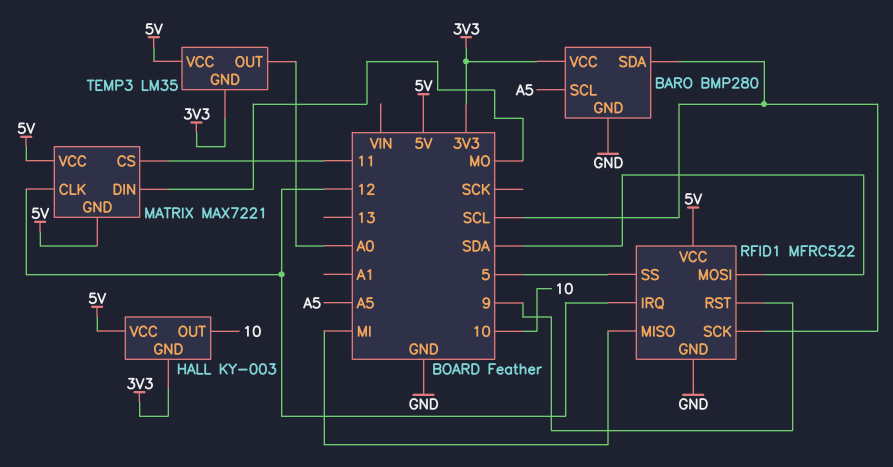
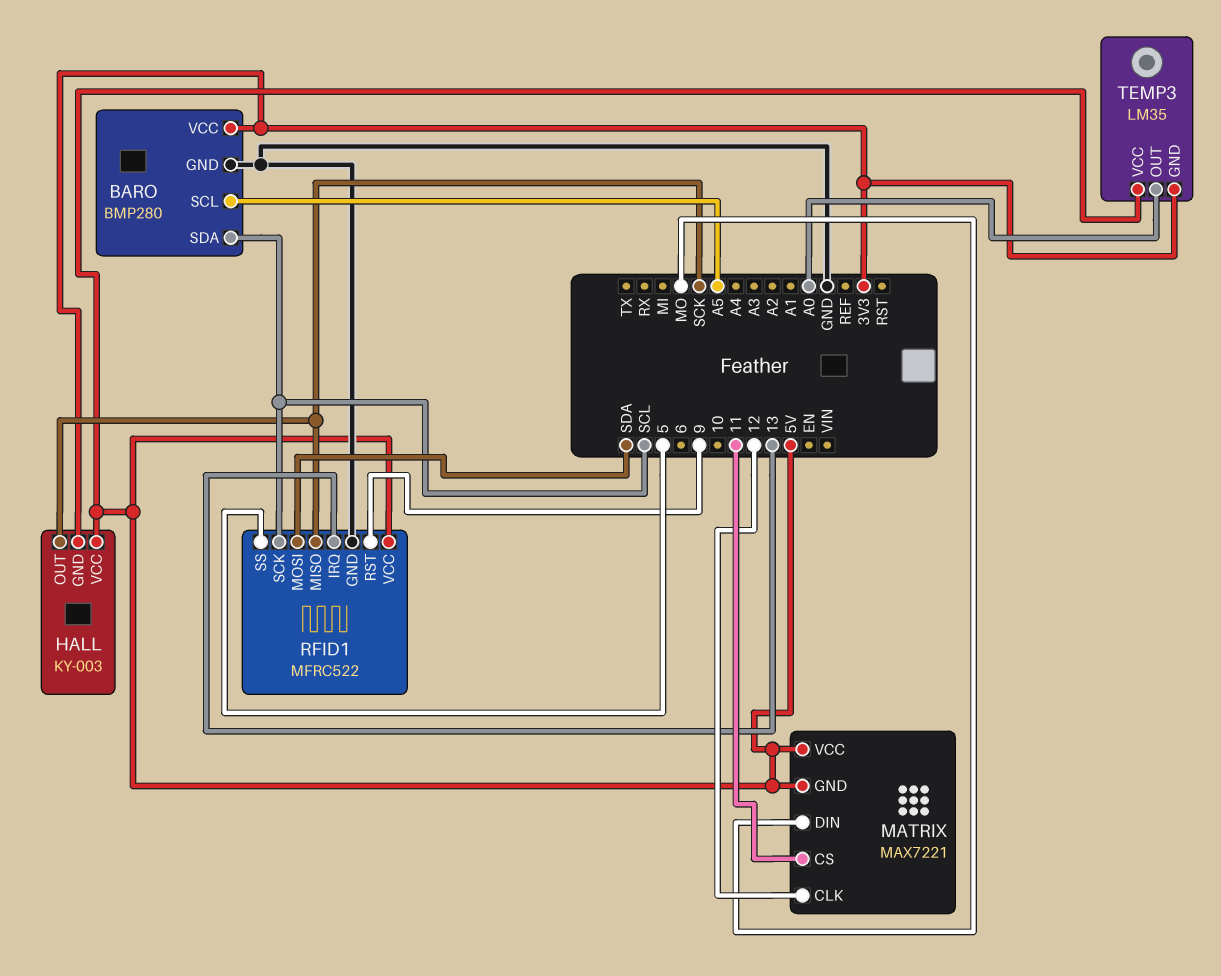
HALL pin OUT: 10 -> SCK
RFID1 pin IRQ: 12 -> 13
RFID1 pin MISO: MI -> SCK

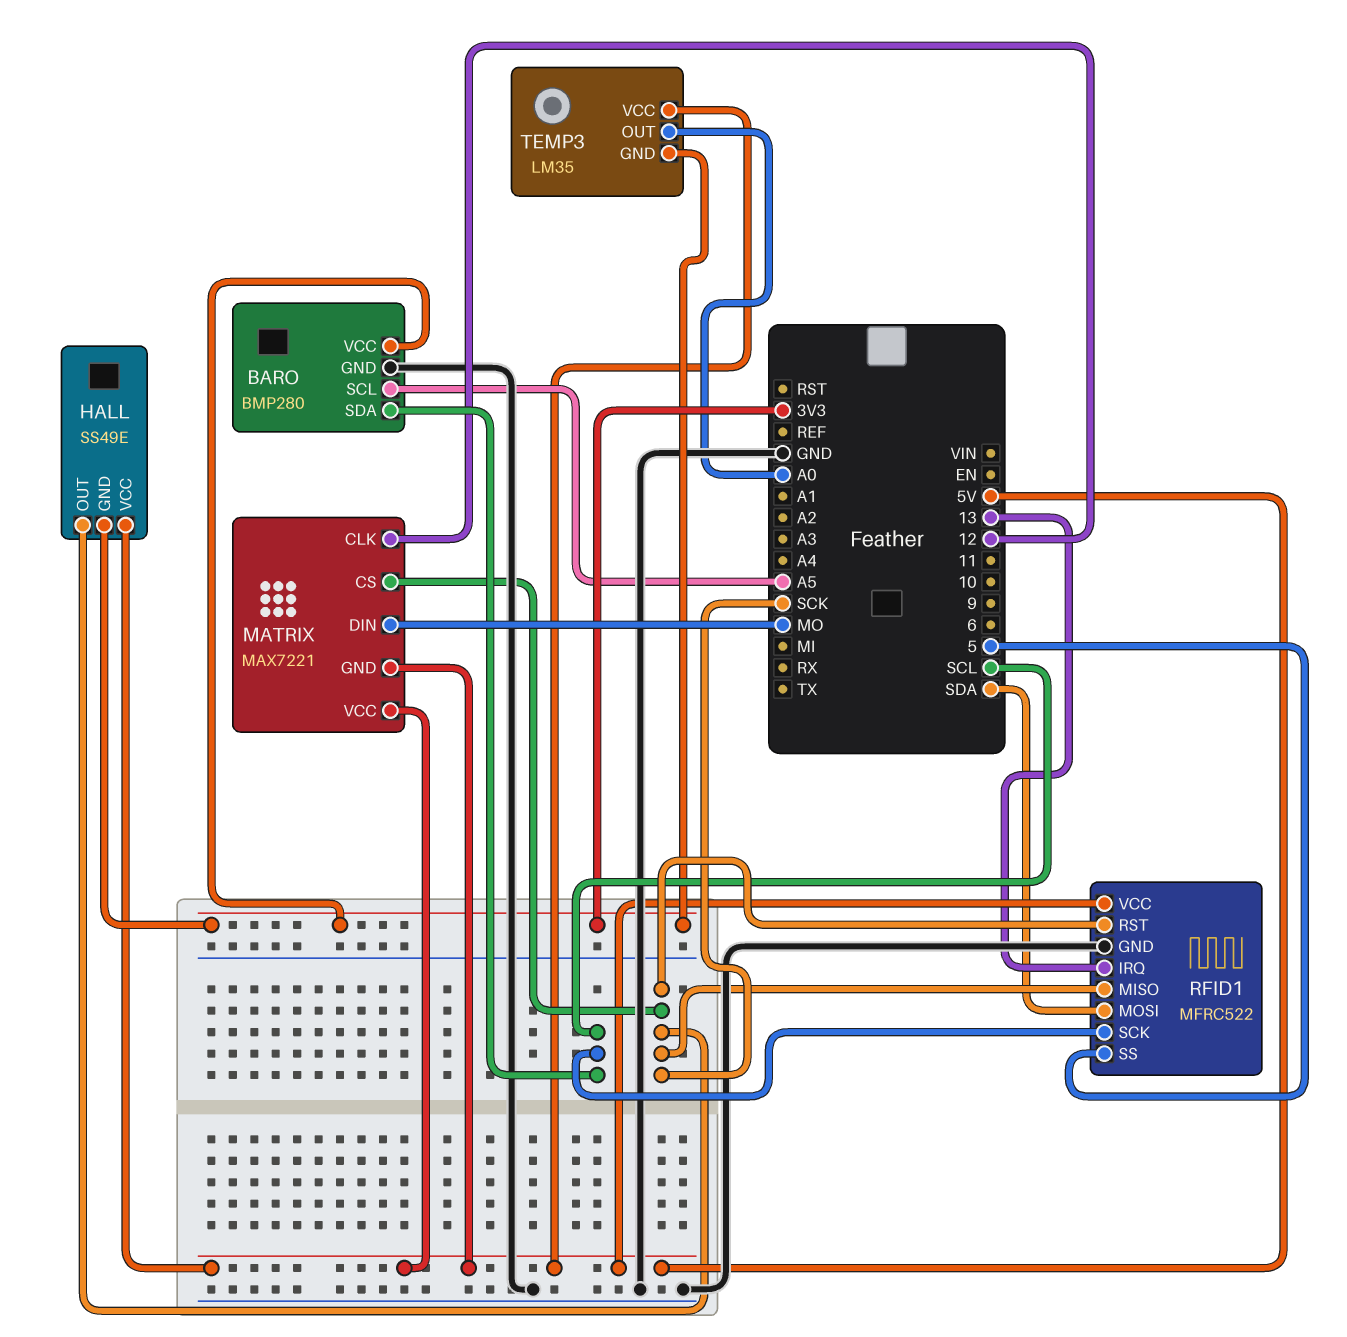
HALL: KY-003 -> SS49E
MATRIX pin CS: 11 -> SCK
RFID1 pin RST: 9 -> SCK

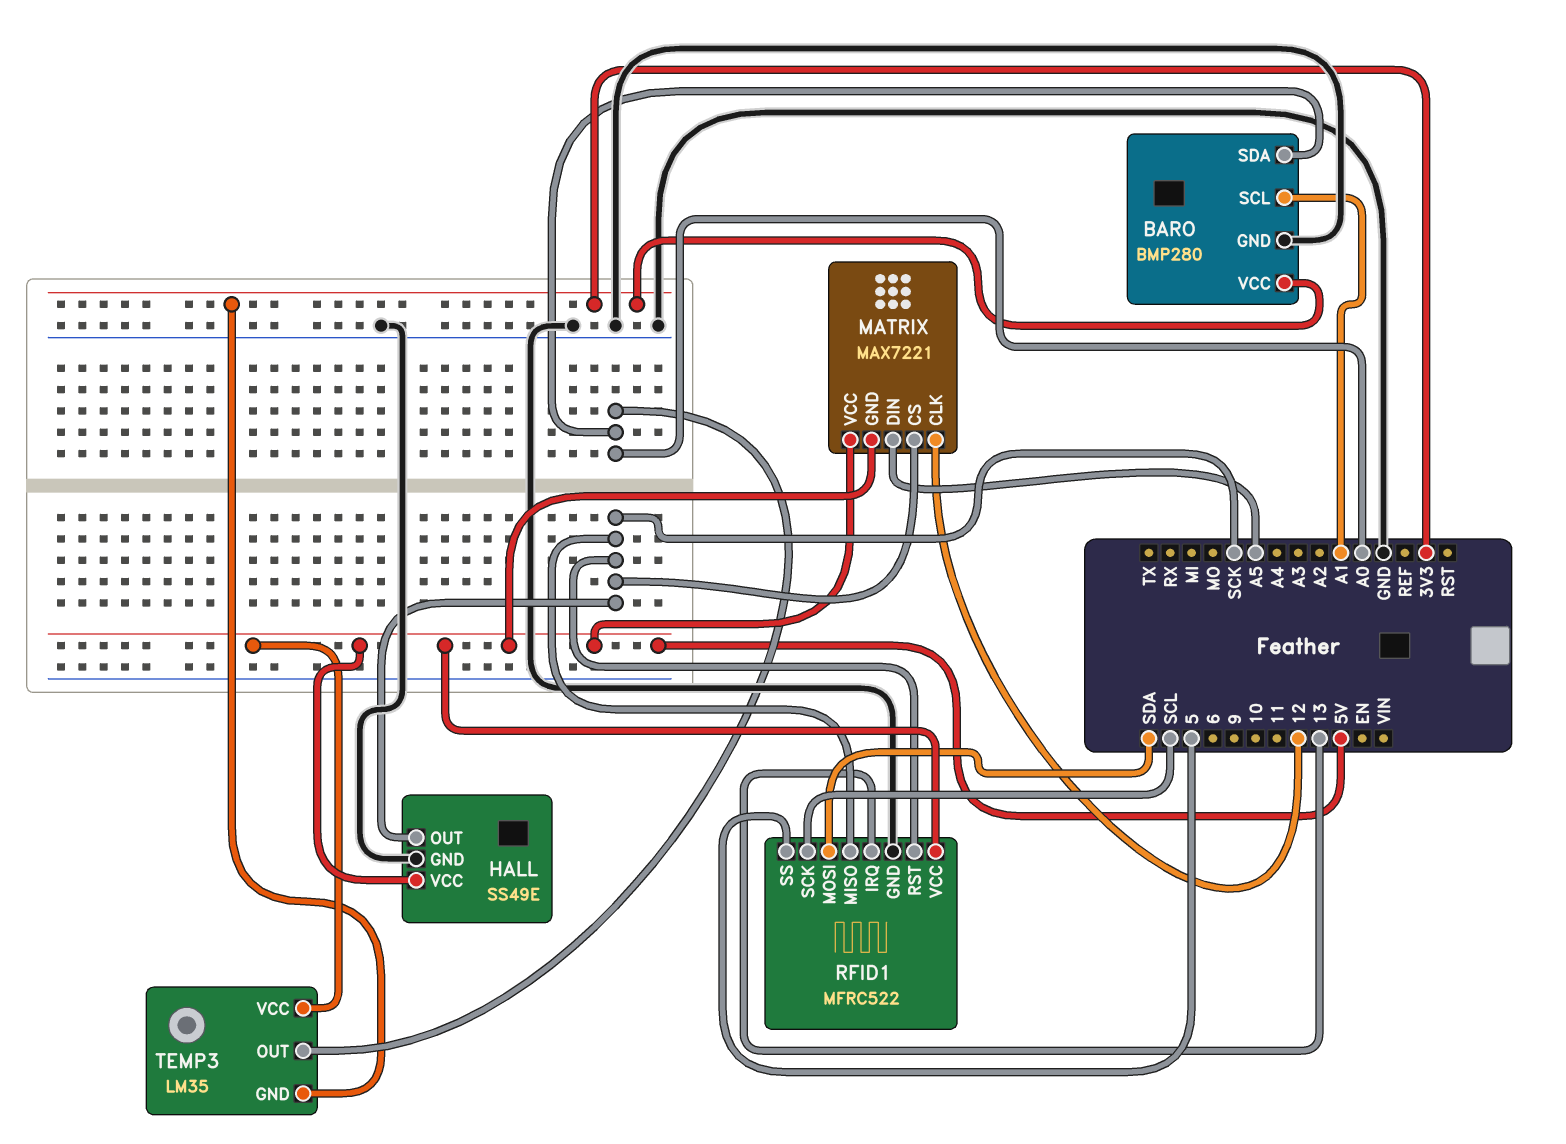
BARO pin SCL: A5 -> A1
BARO pin SDA: SCL -> A0
HALL pin GND: 3V3 -> GND
MATRIX pin DIN: MO -> A5

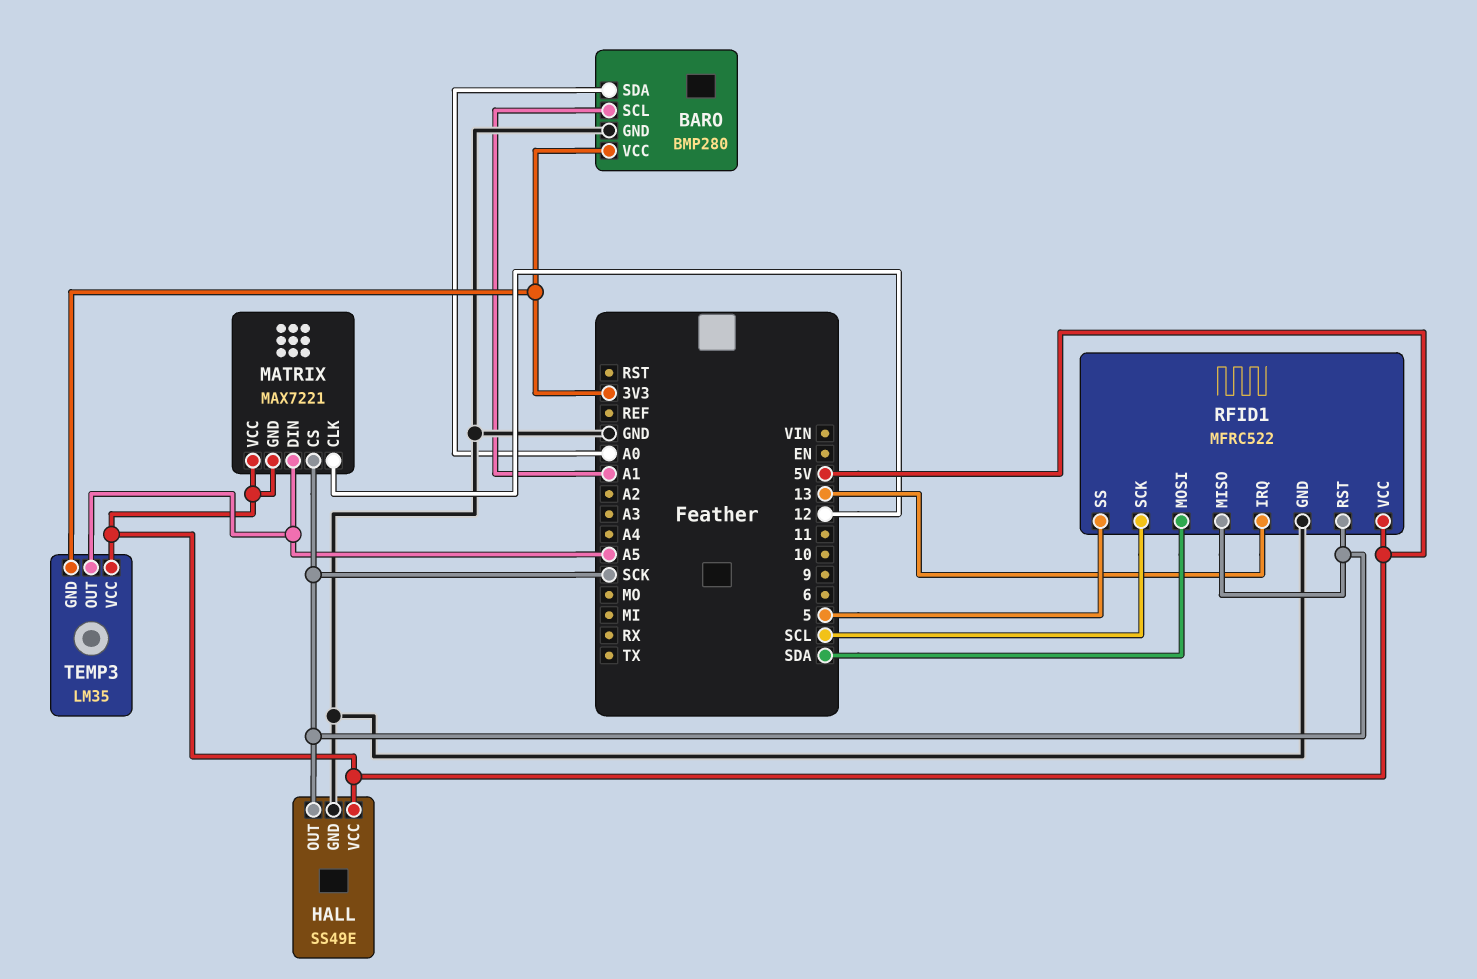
TEMP3 pin OUT: A0 -> A5

